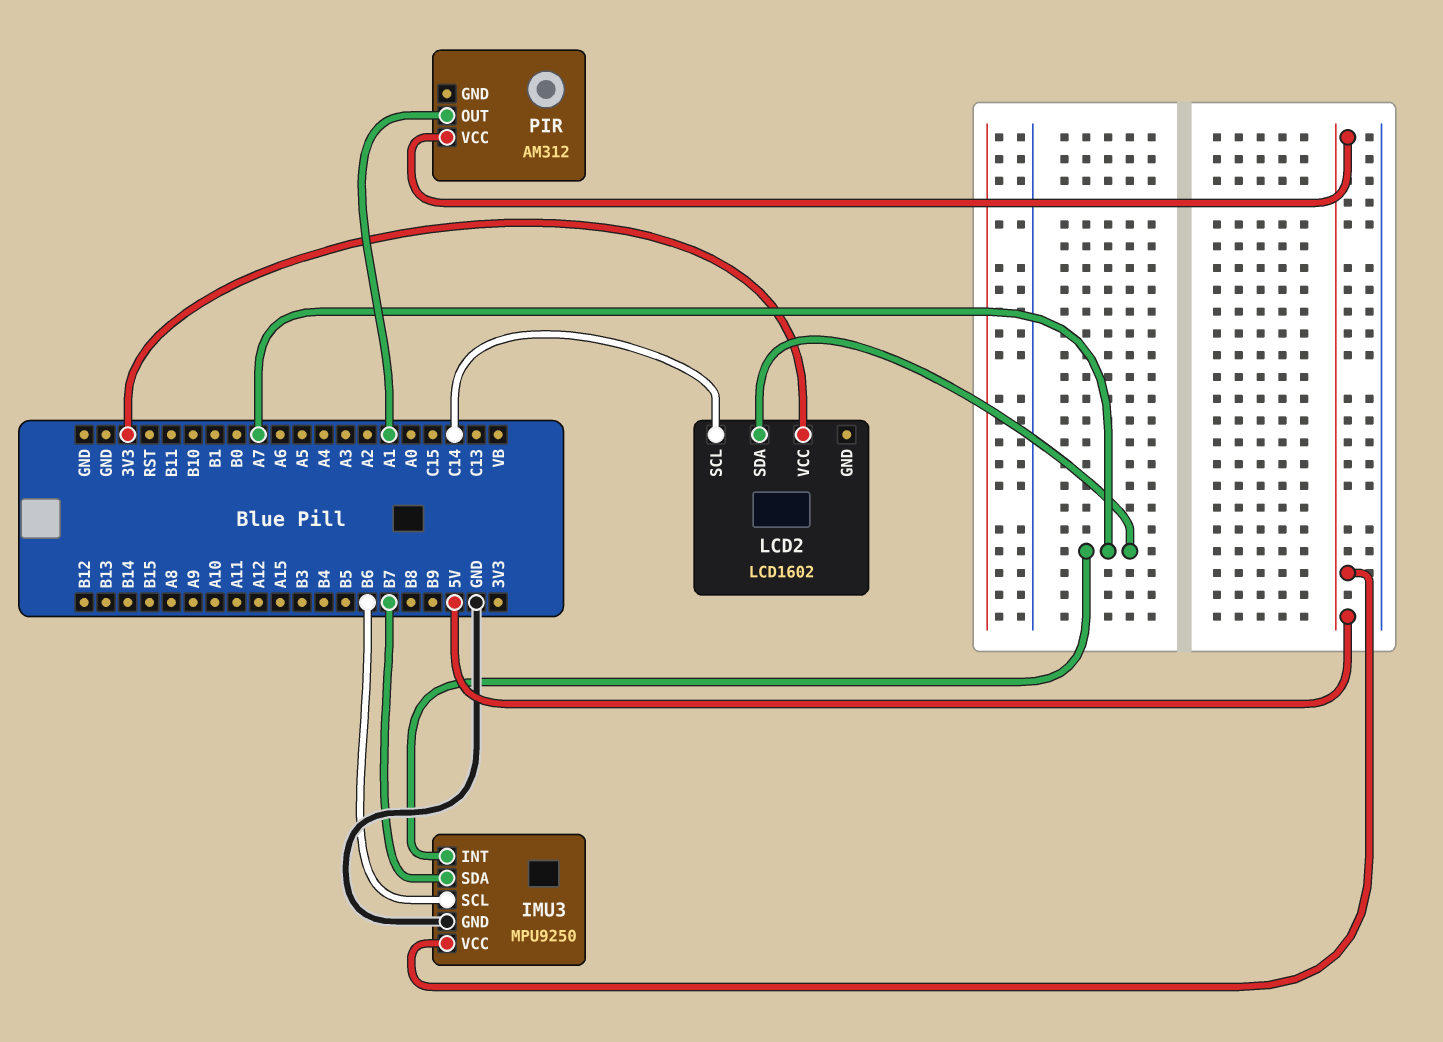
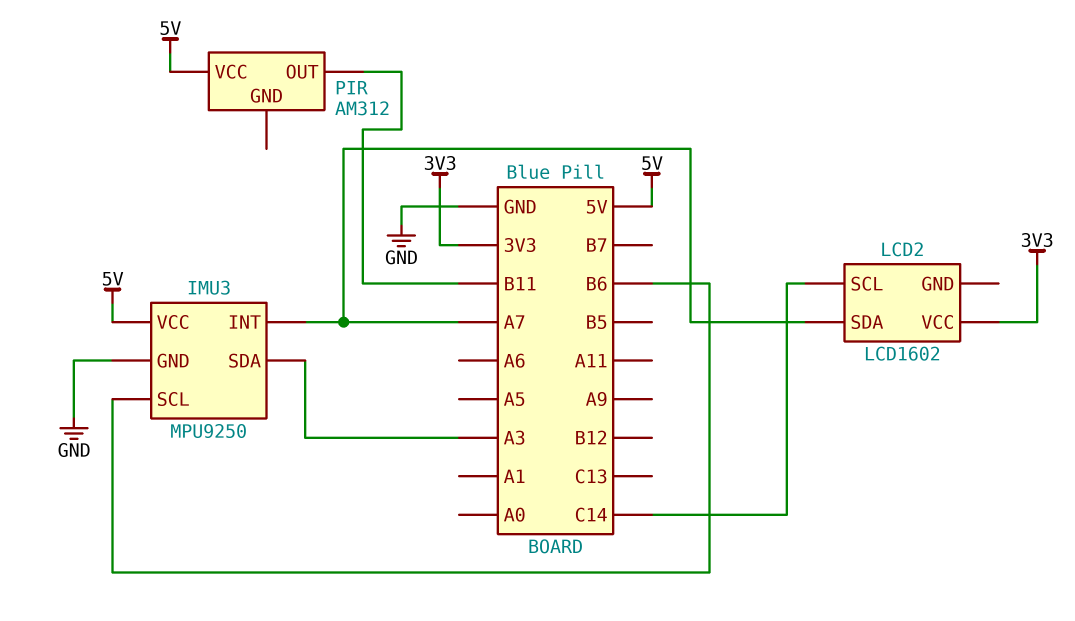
IMU3 pin SDA: B7 -> A3
PIR pin OUT: A1 -> B11

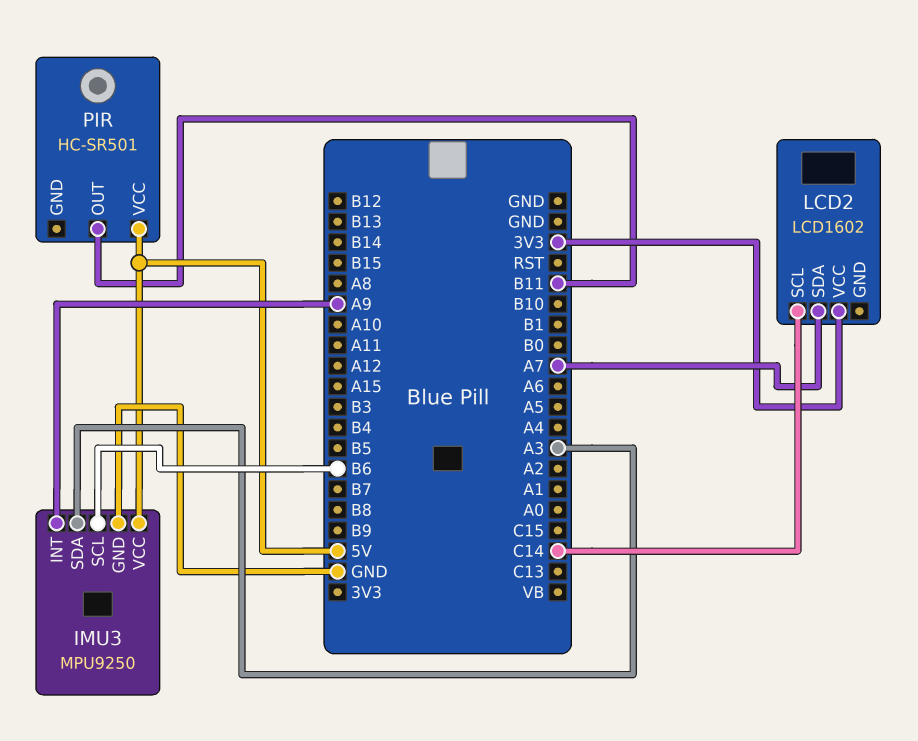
IMU3 pin INT: A7 -> A9
PIR: AM312 -> HC-SR501

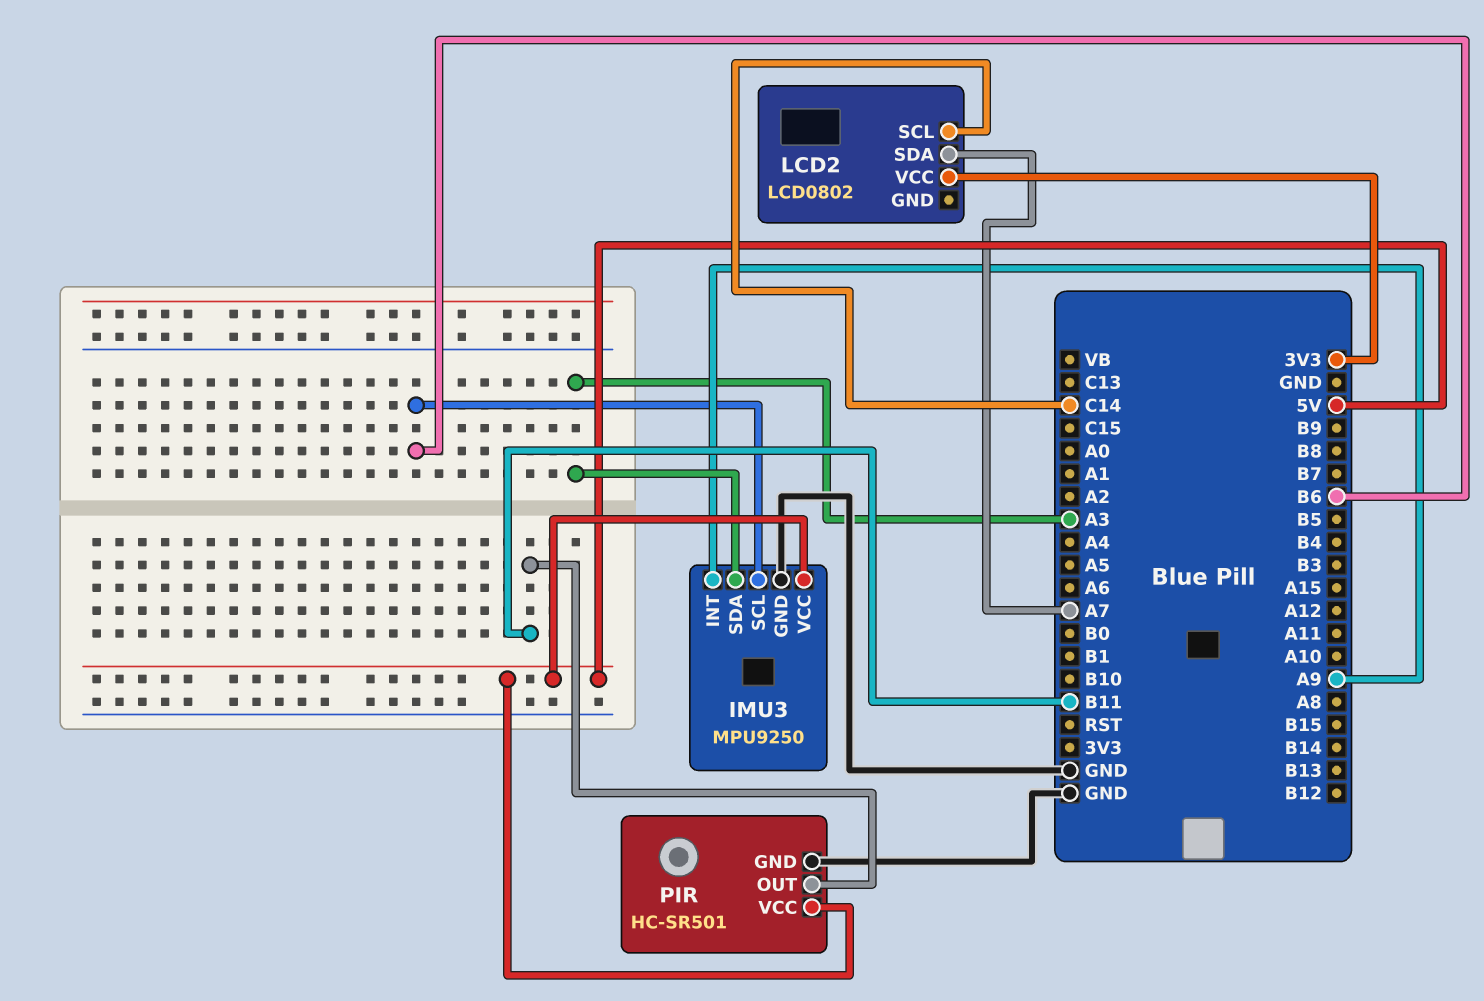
LCD2: LCD1602 -> LCD0802
PIR pin GND: none -> GND

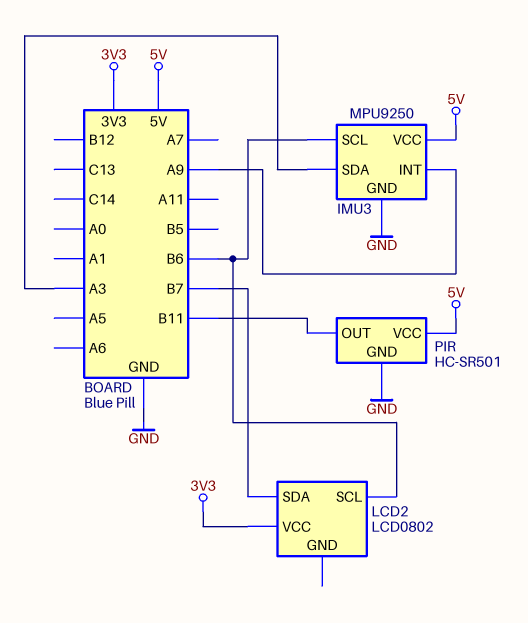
LCD2 pin SCL: C14 -> B6
LCD2 pin SDA: A7 -> B7

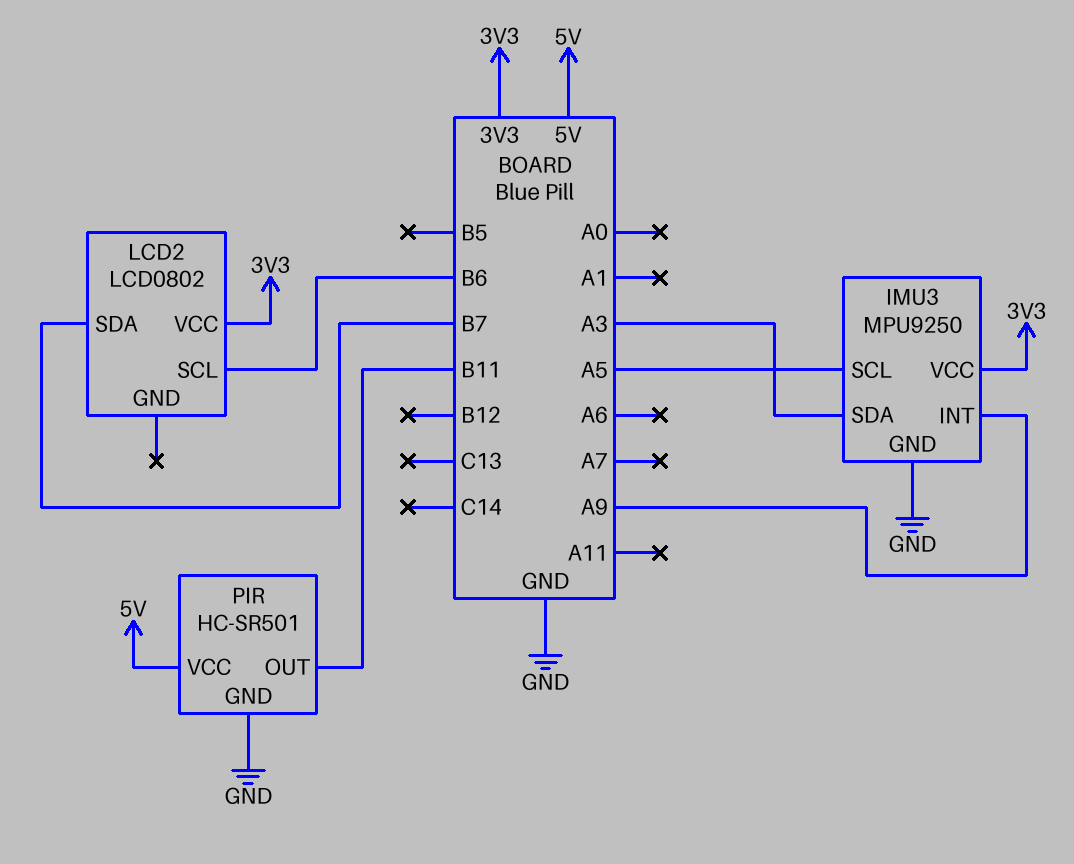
IMU3 pin SCL: B6 -> A5
IMU3 pin VCC: 5V -> 3V3

